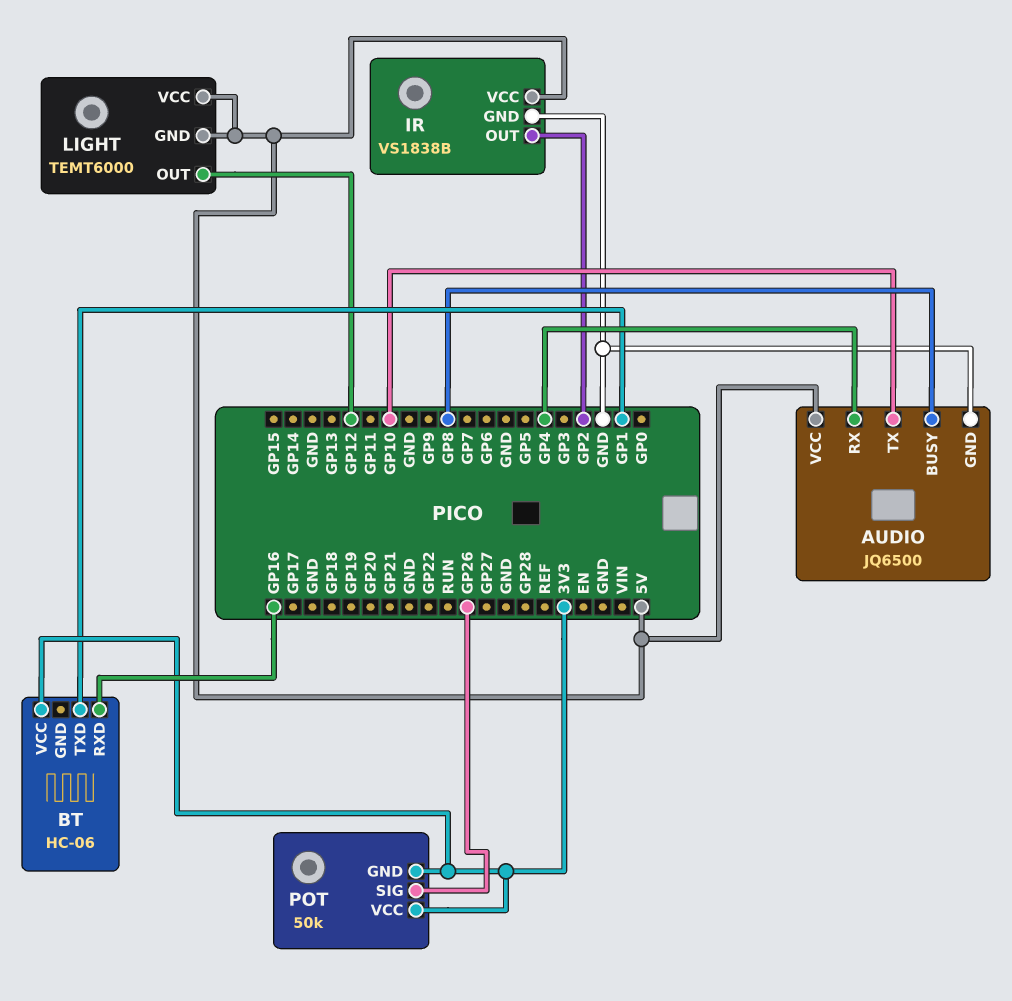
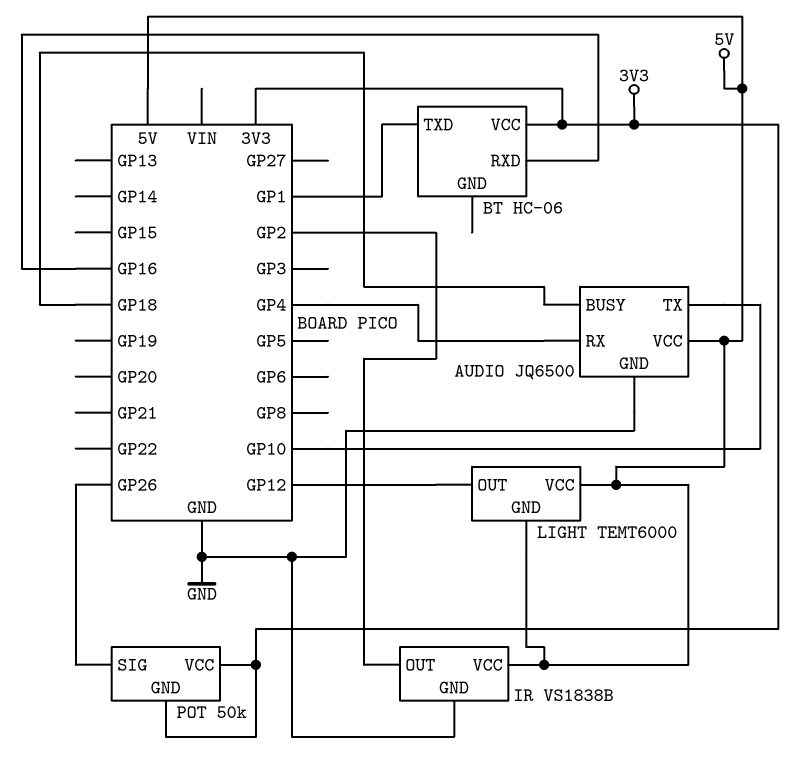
AUDIO pin BUSY: GP8 -> GP18

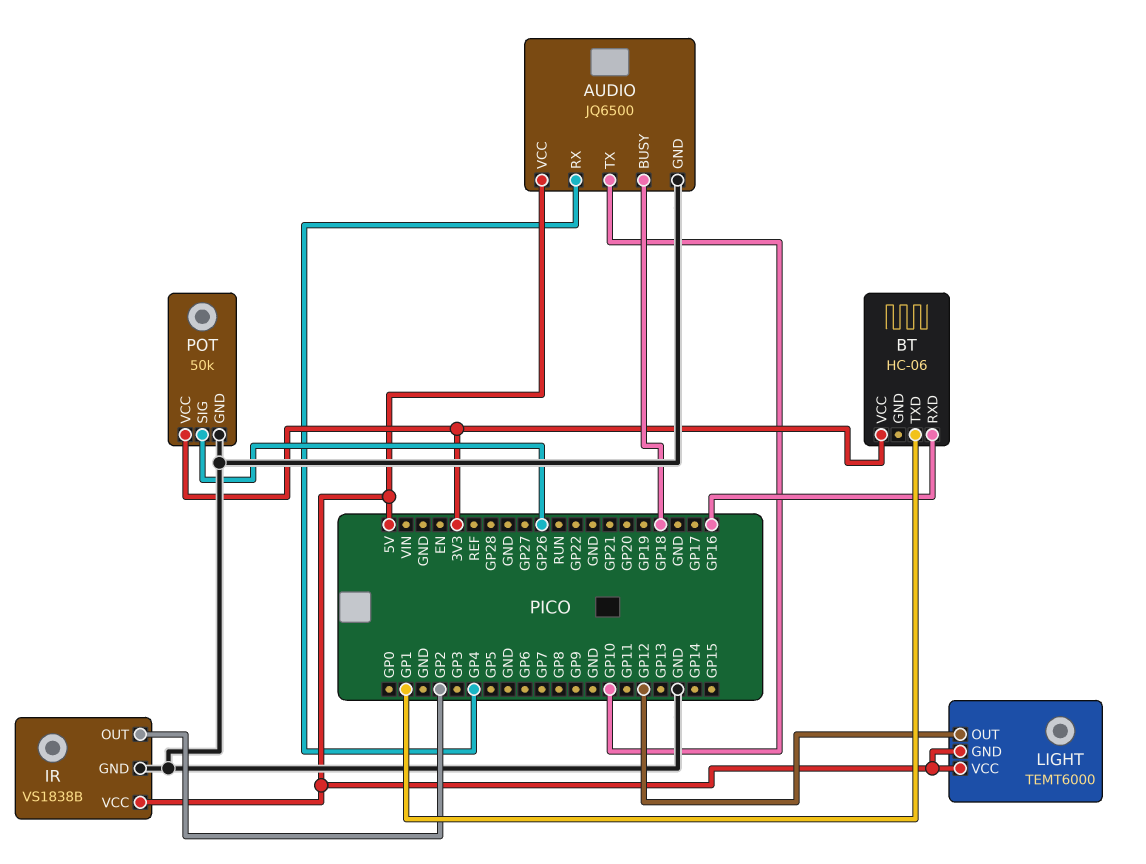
POT pin GND: 3V3 -> GND

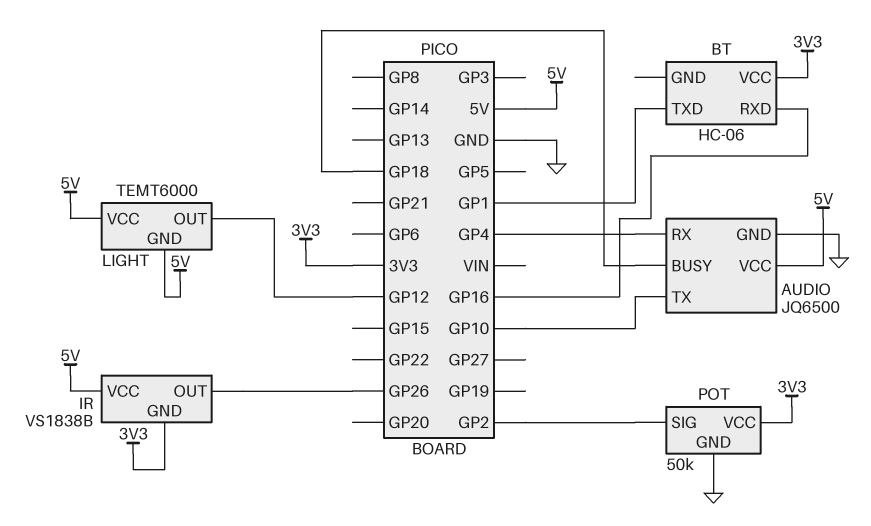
IR pin GND: GND -> 3V3
IR pin OUT: GP2 -> GP26
POT pin SIG: GP26 -> GP2

